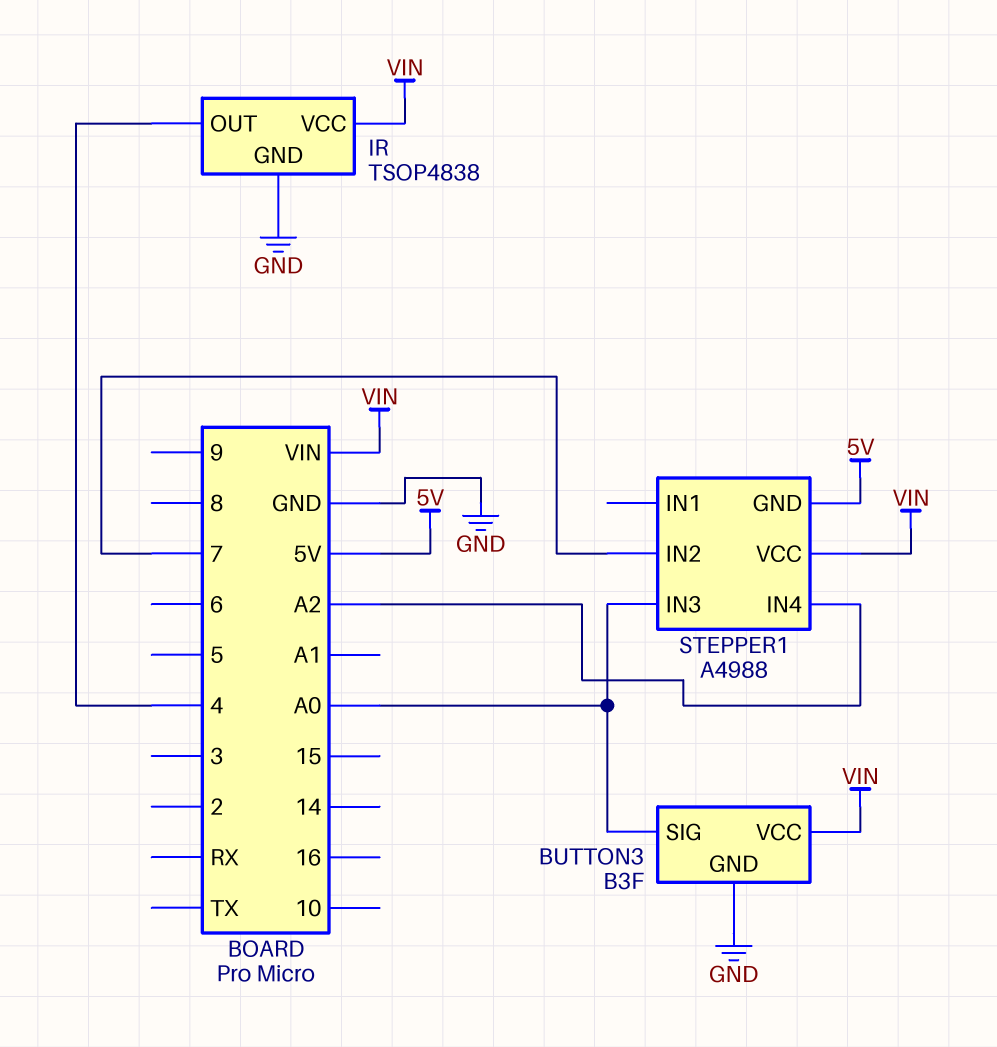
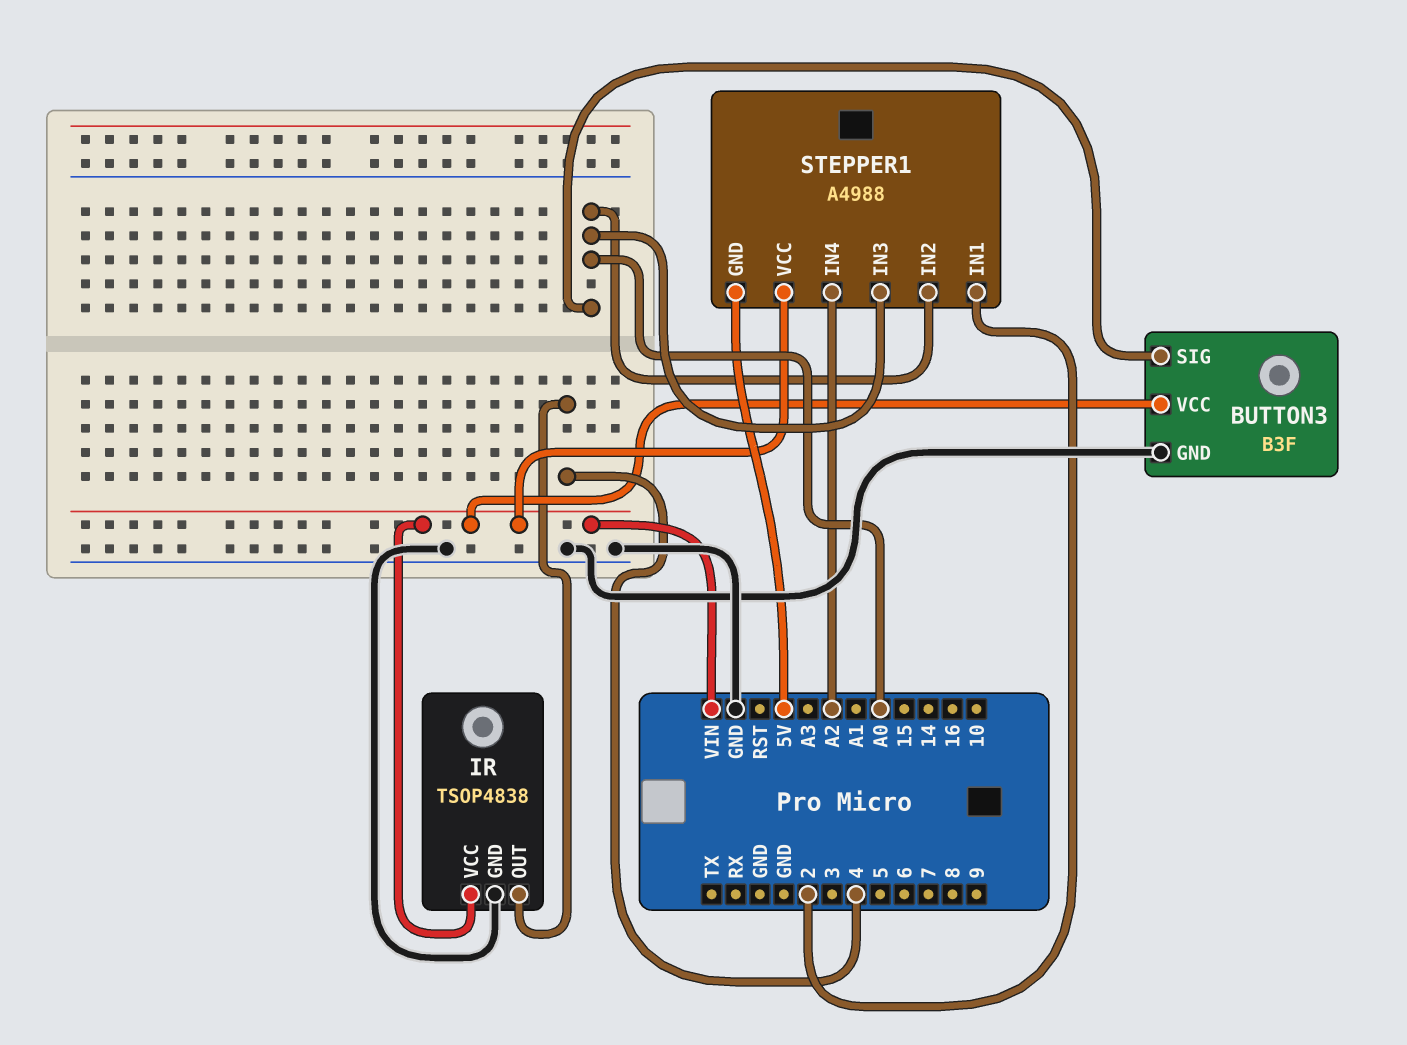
STEPPER1 pin IN1: none -> 2
STEPPER1 pin IN2: 7 -> A0

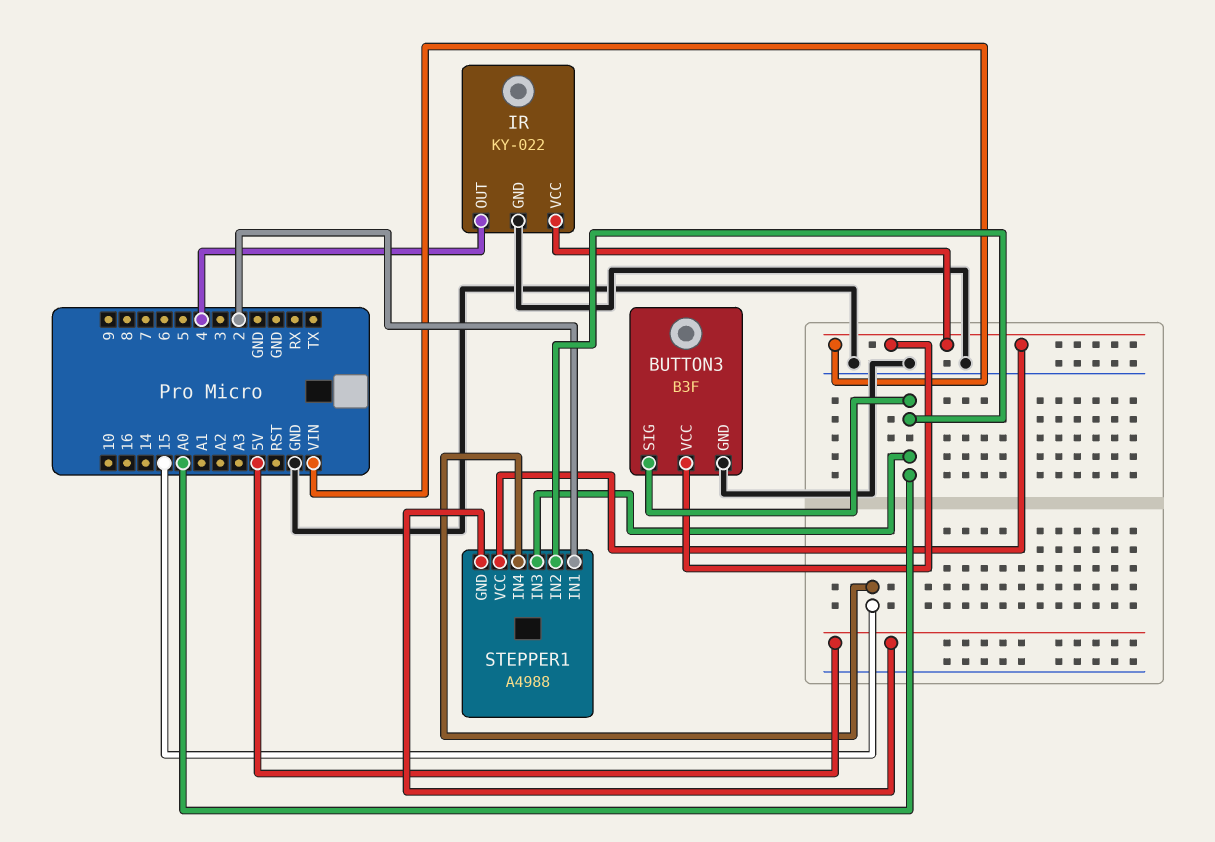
IR: TSOP4838 -> KY-022
STEPPER1 pin IN4: A2 -> 15

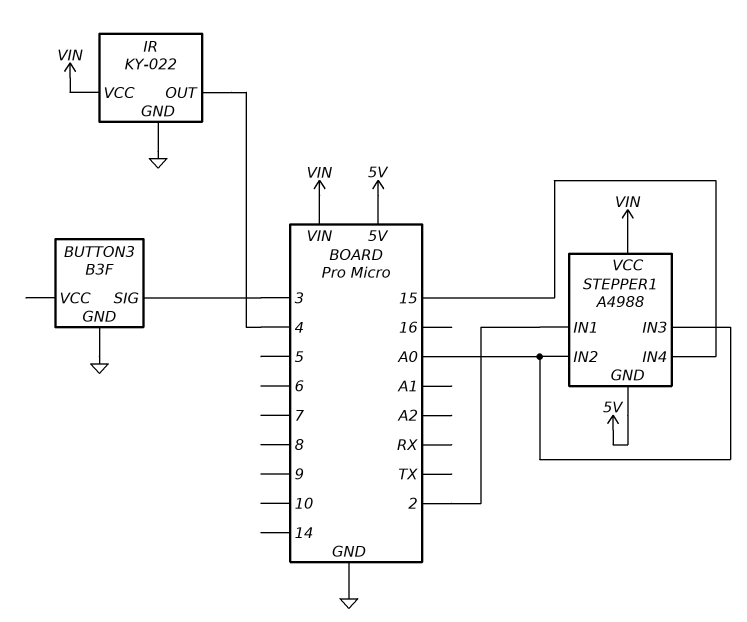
BUTTON3 pin SIG: A0 -> 3
BUTTON3 pin VCC: VIN -> none

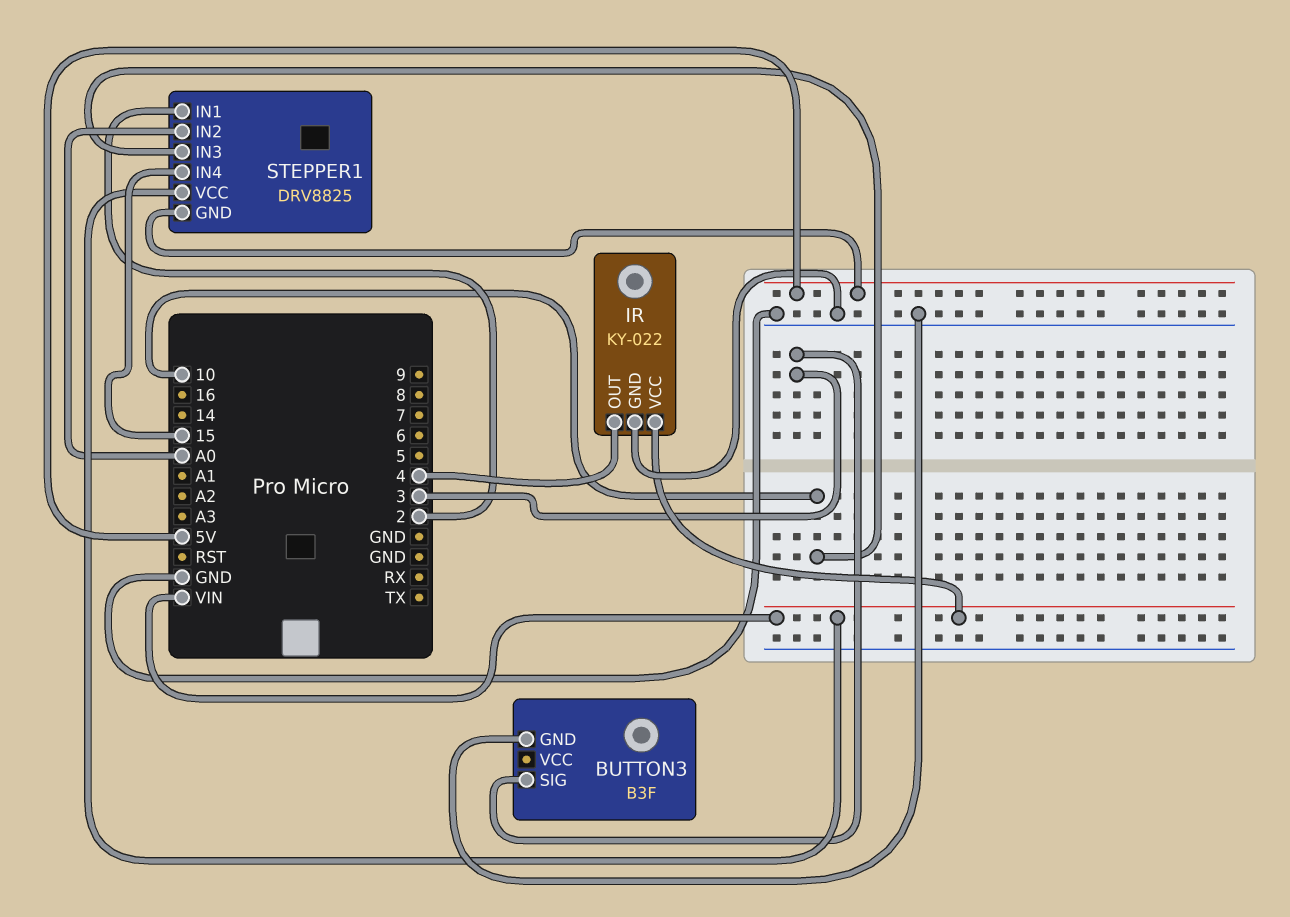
STEPPER1: A4988 -> DRV8825
STEPPER1 pin IN3: A0 -> 10

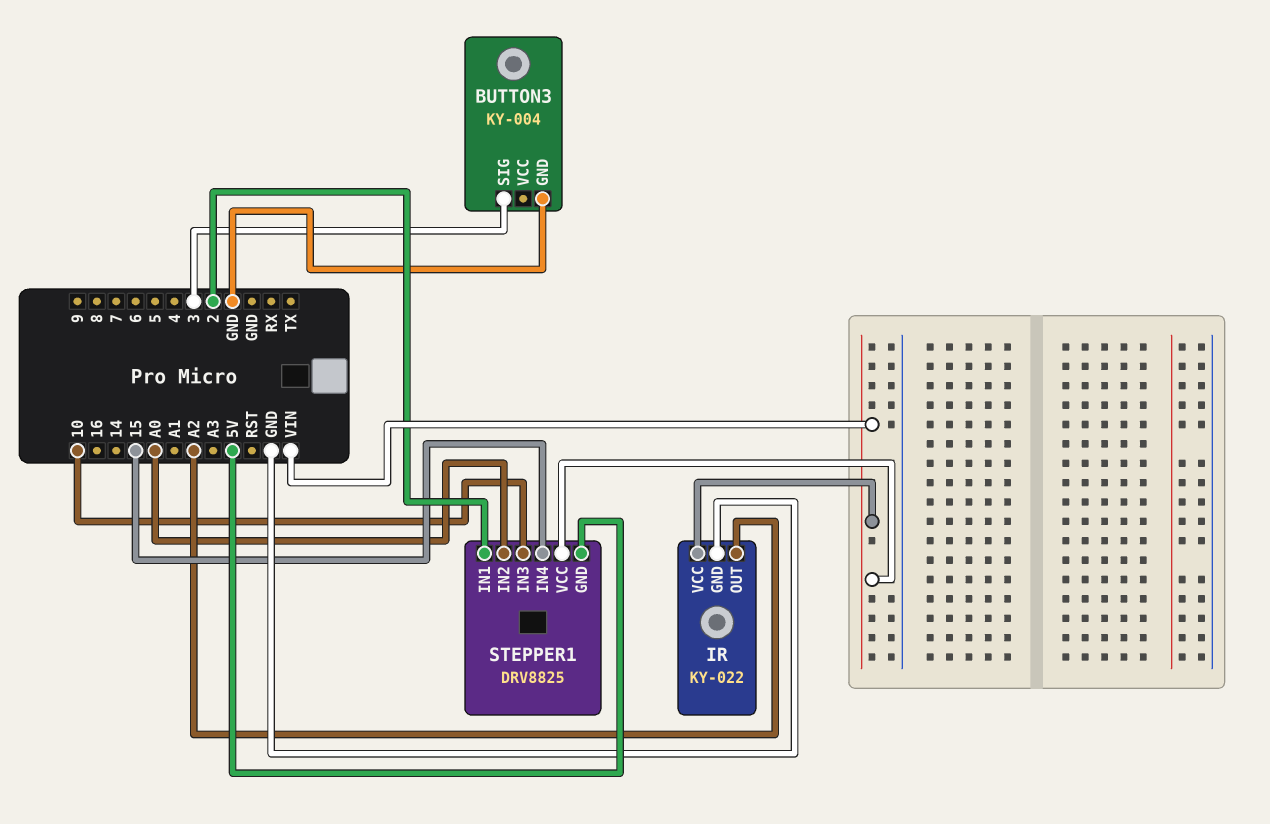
BUTTON3: B3F -> KY-004
IR pin OUT: 4 -> A2

